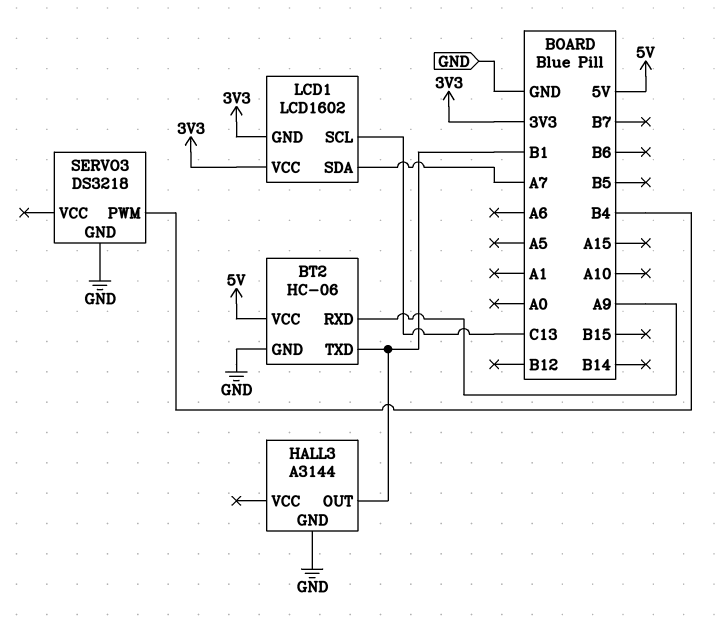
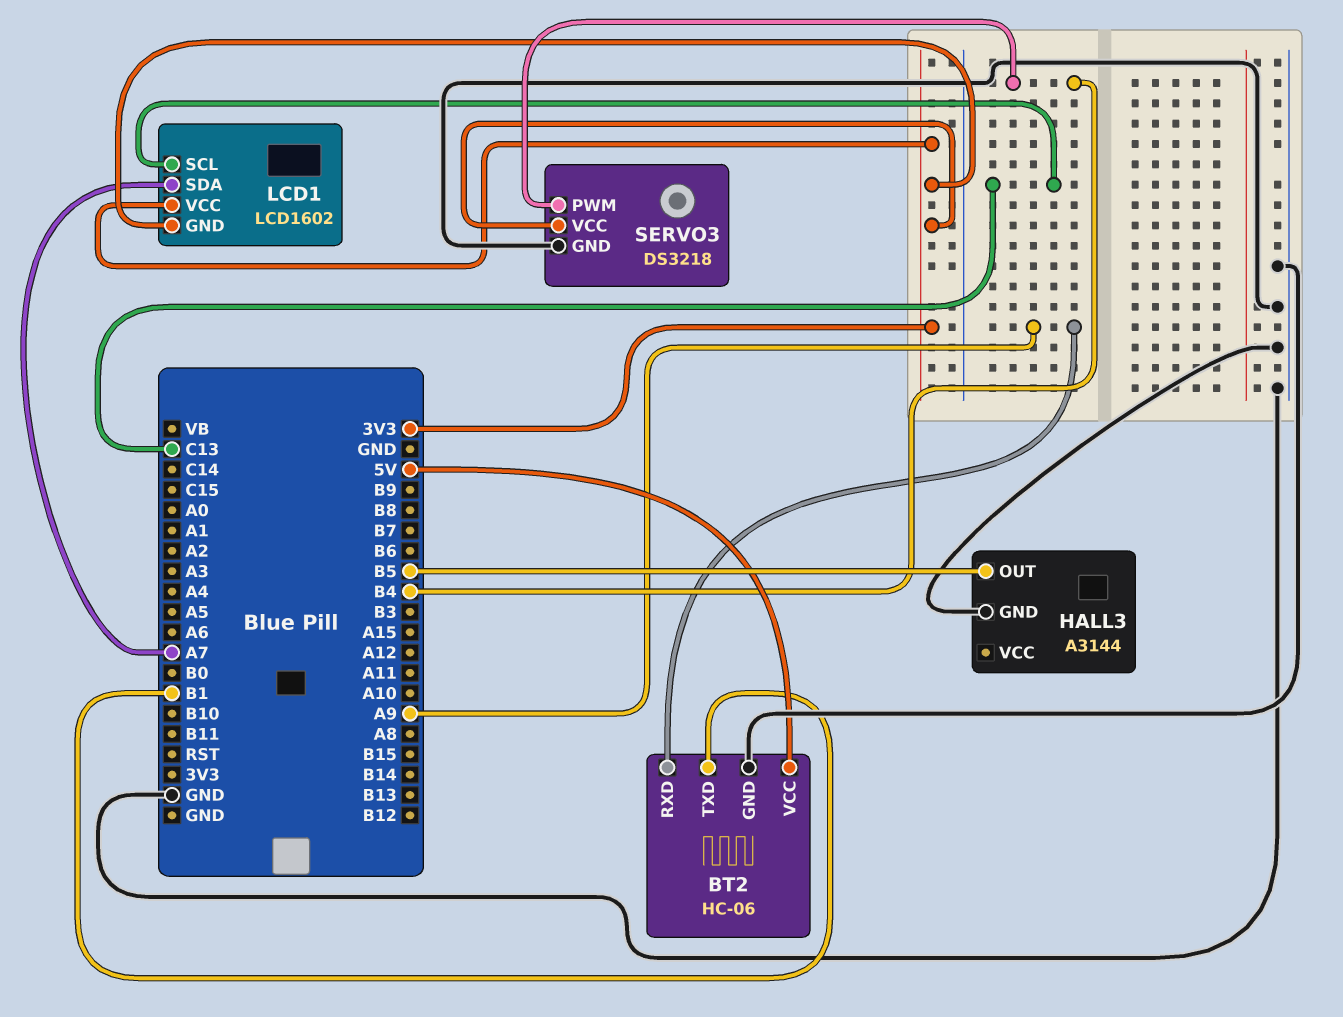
HALL3 pin OUT: B1 -> B5
SERVO3 pin VCC: none -> 3V3

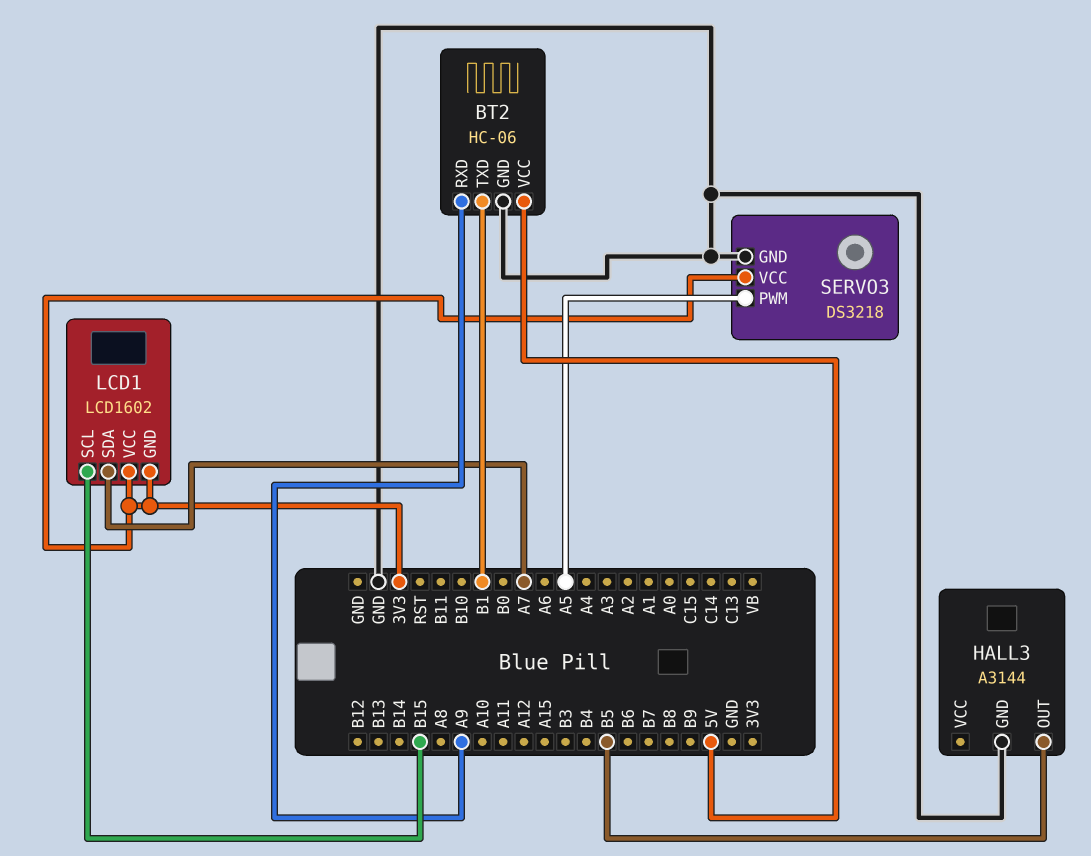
LCD1 pin SCL: C13 -> B15
SERVO3 pin PWM: B4 -> A5

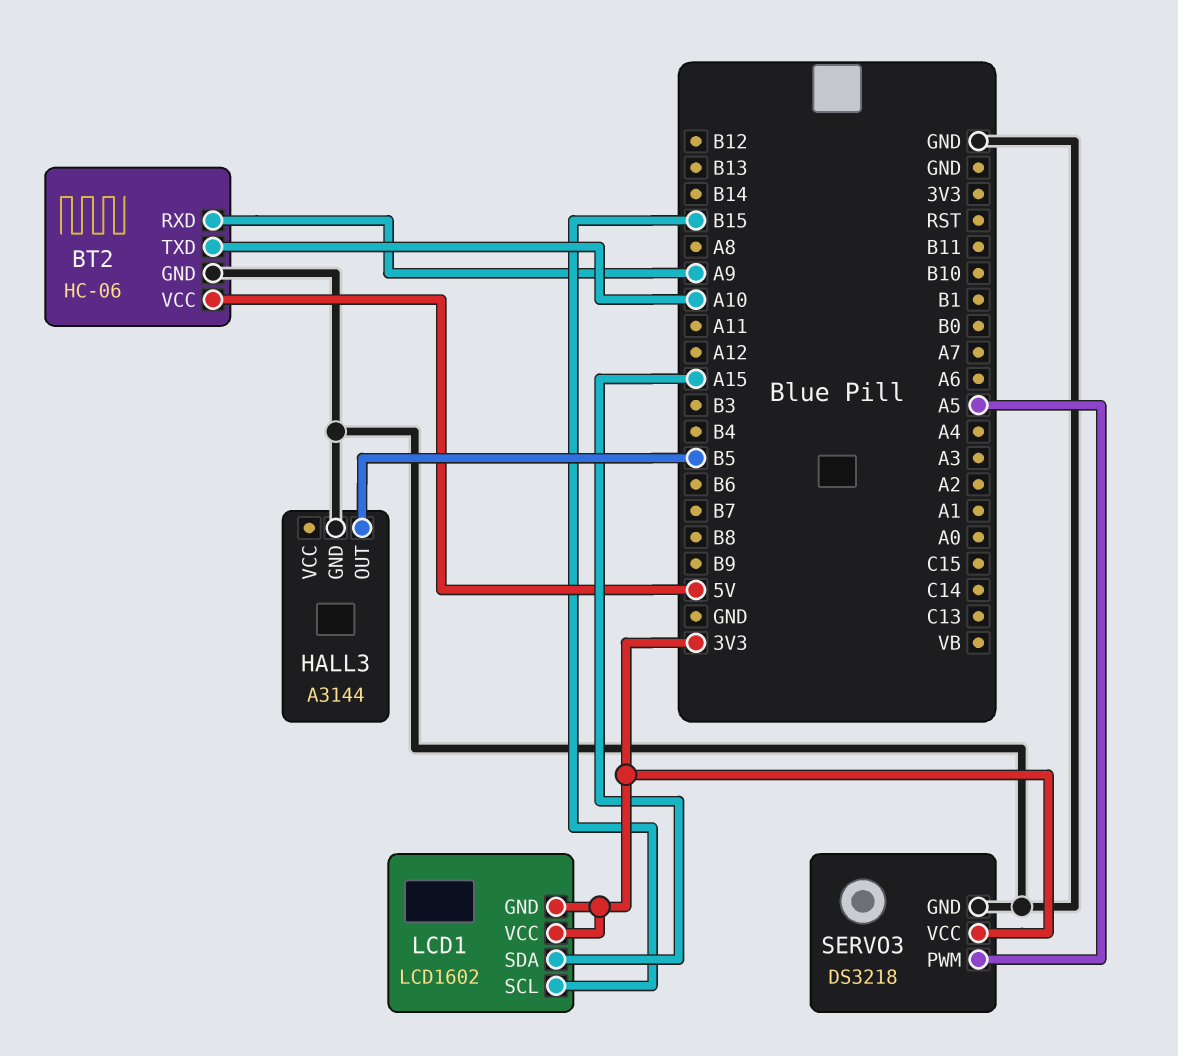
BT2 pin TXD: B1 -> A10
LCD1 pin SDA: A7 -> A15

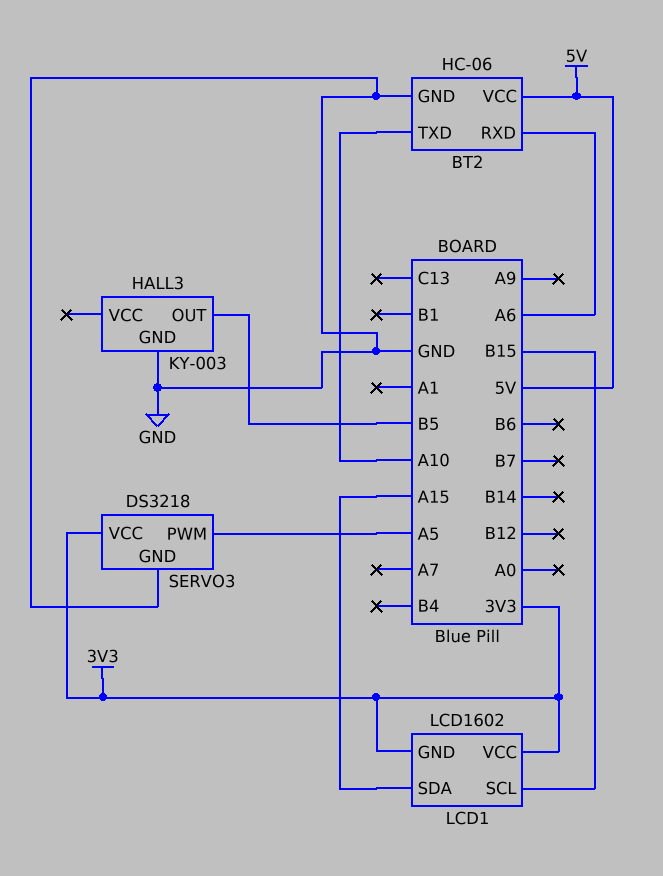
BT2 pin RXD: A9 -> A6
HALL3: A3144 -> KY-003

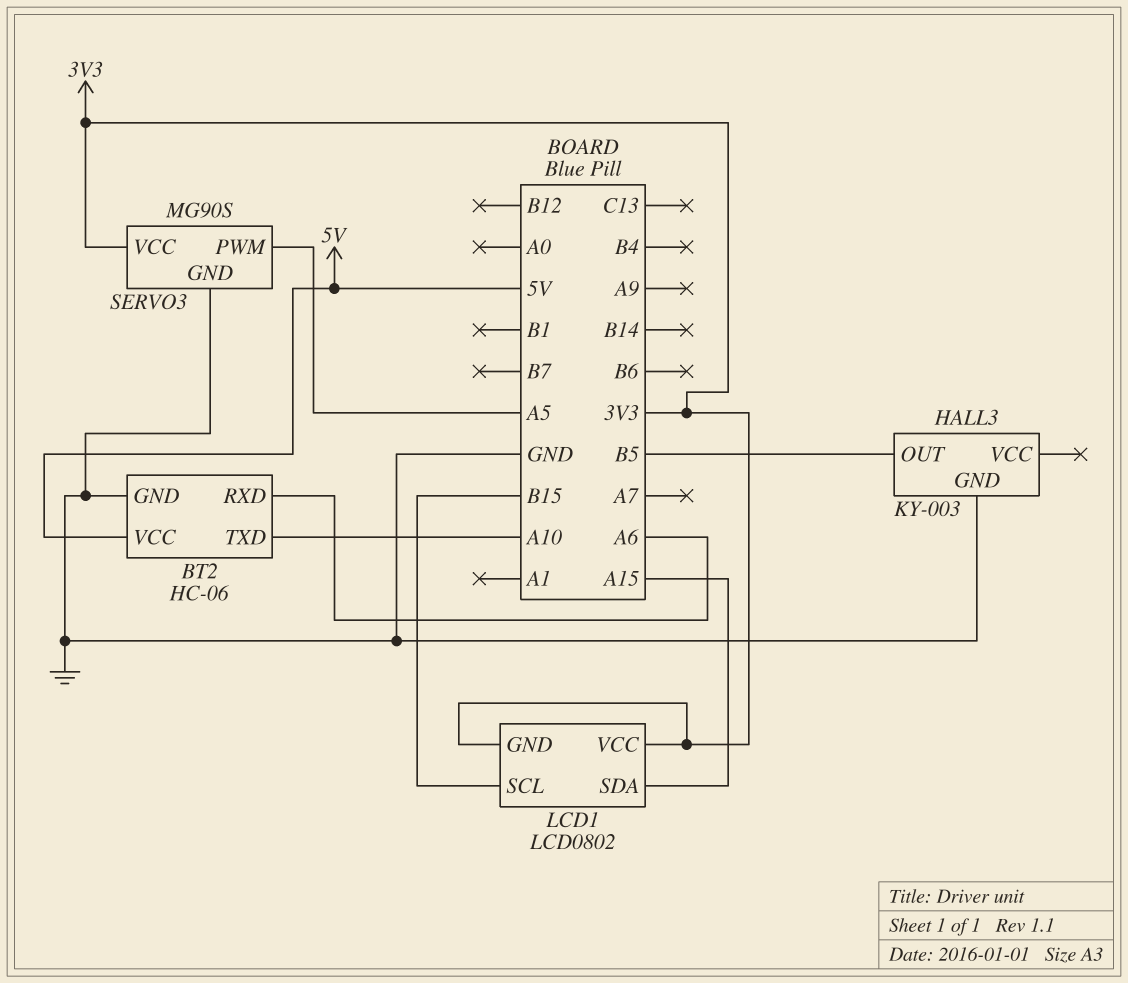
LCD1: LCD1602 -> LCD0802
SERVO3: DS3218 -> MG90S

